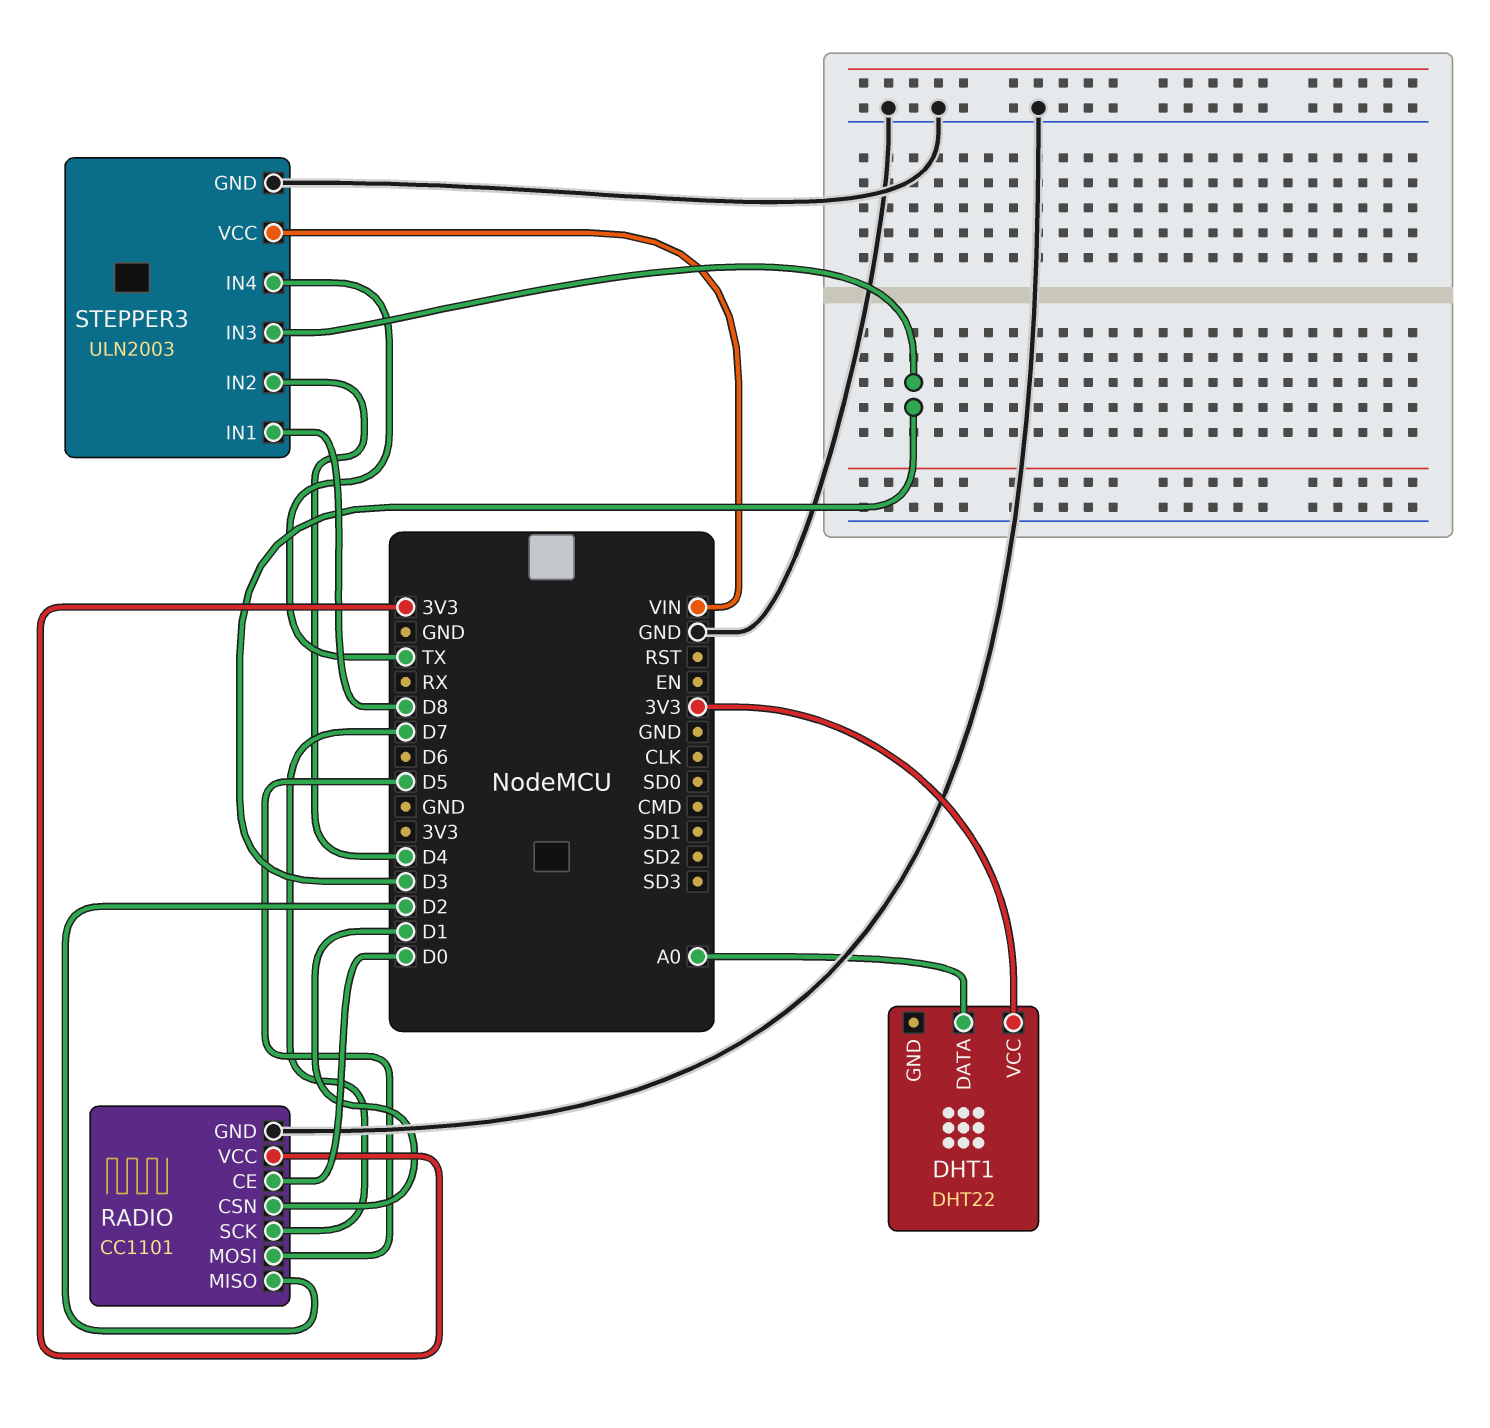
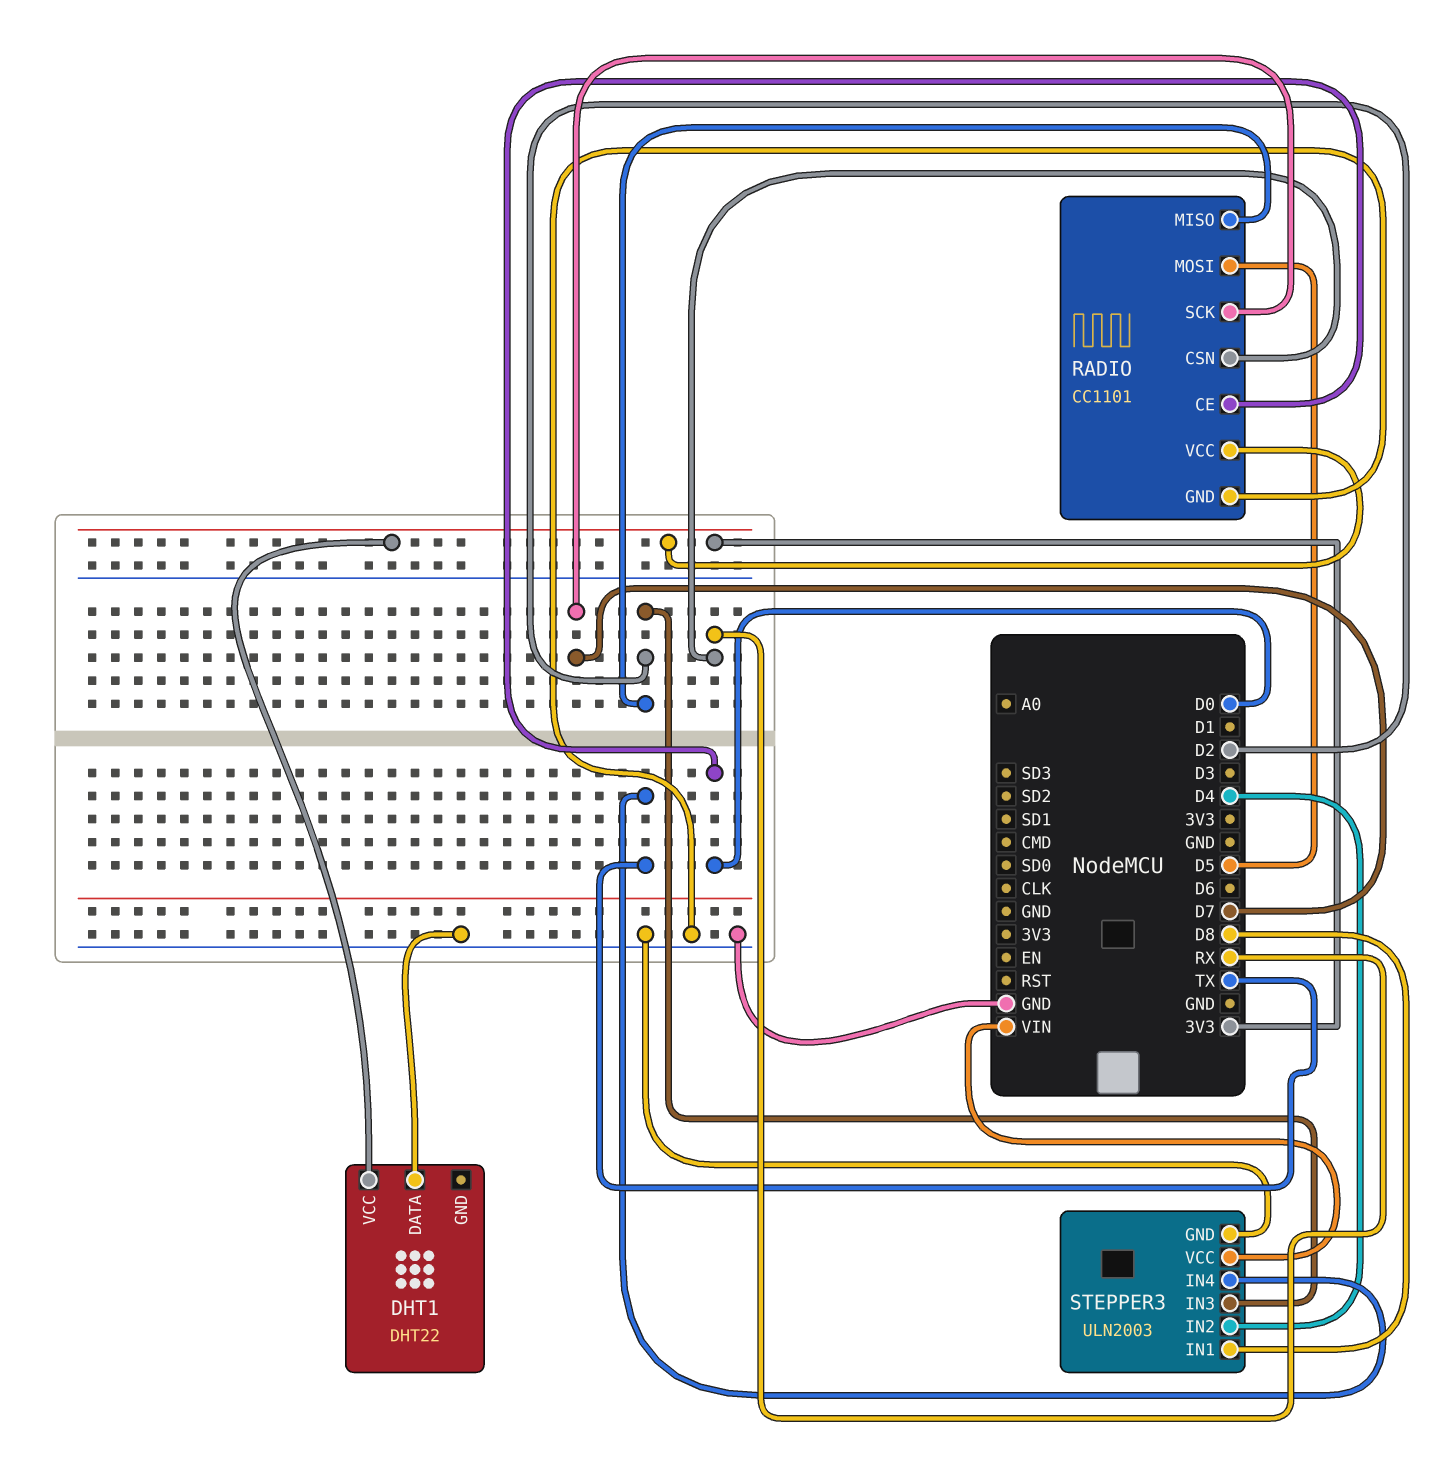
DHT1 pin DATA: A0 -> GND
RADIO pin CSN: D1 -> RX
STEPPER3 pin IN3: D3 -> D2

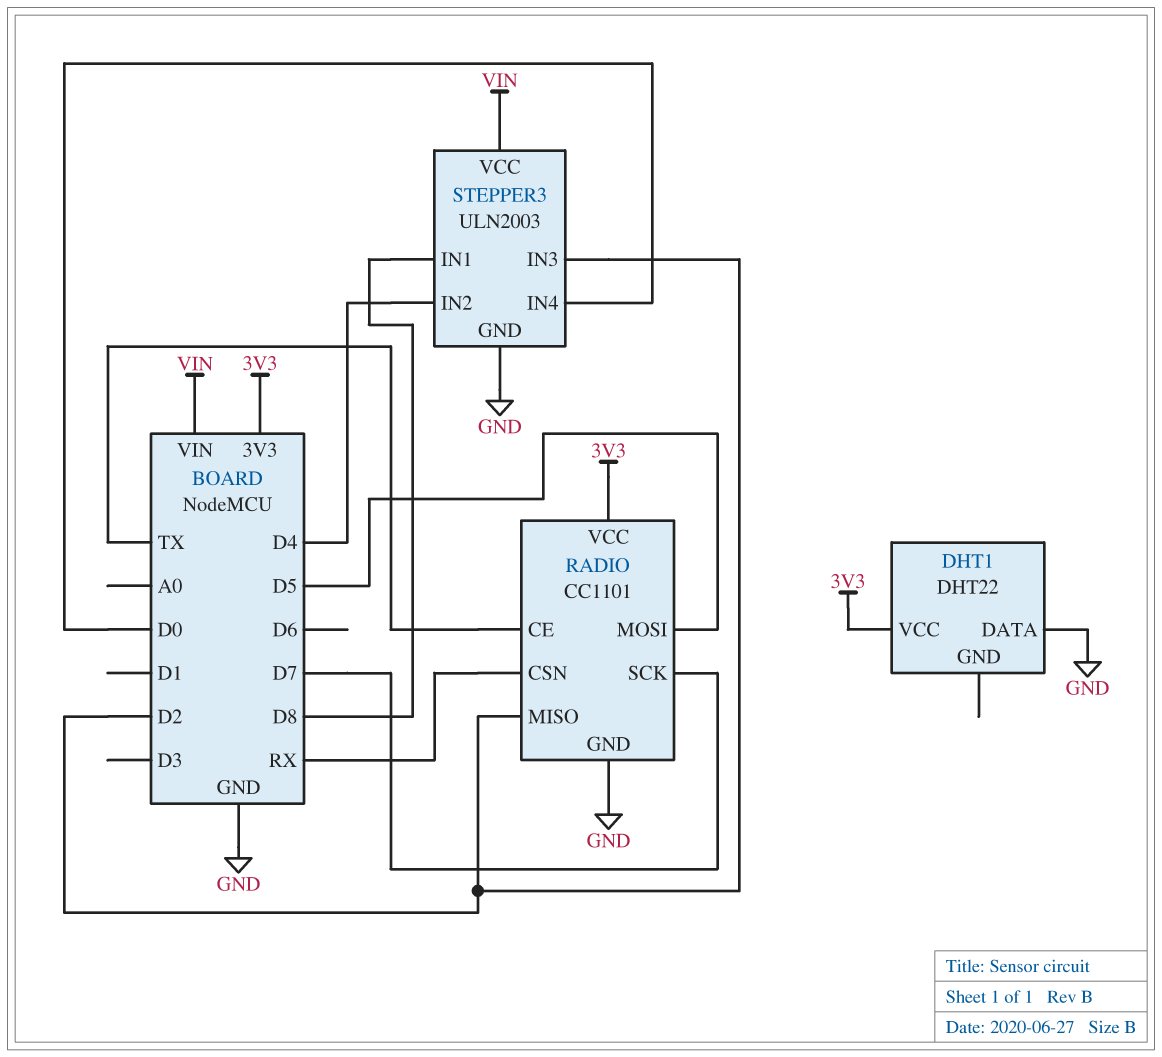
RADIO pin CE: D0 -> TX
STEPPER3 pin IN4: TX -> D0

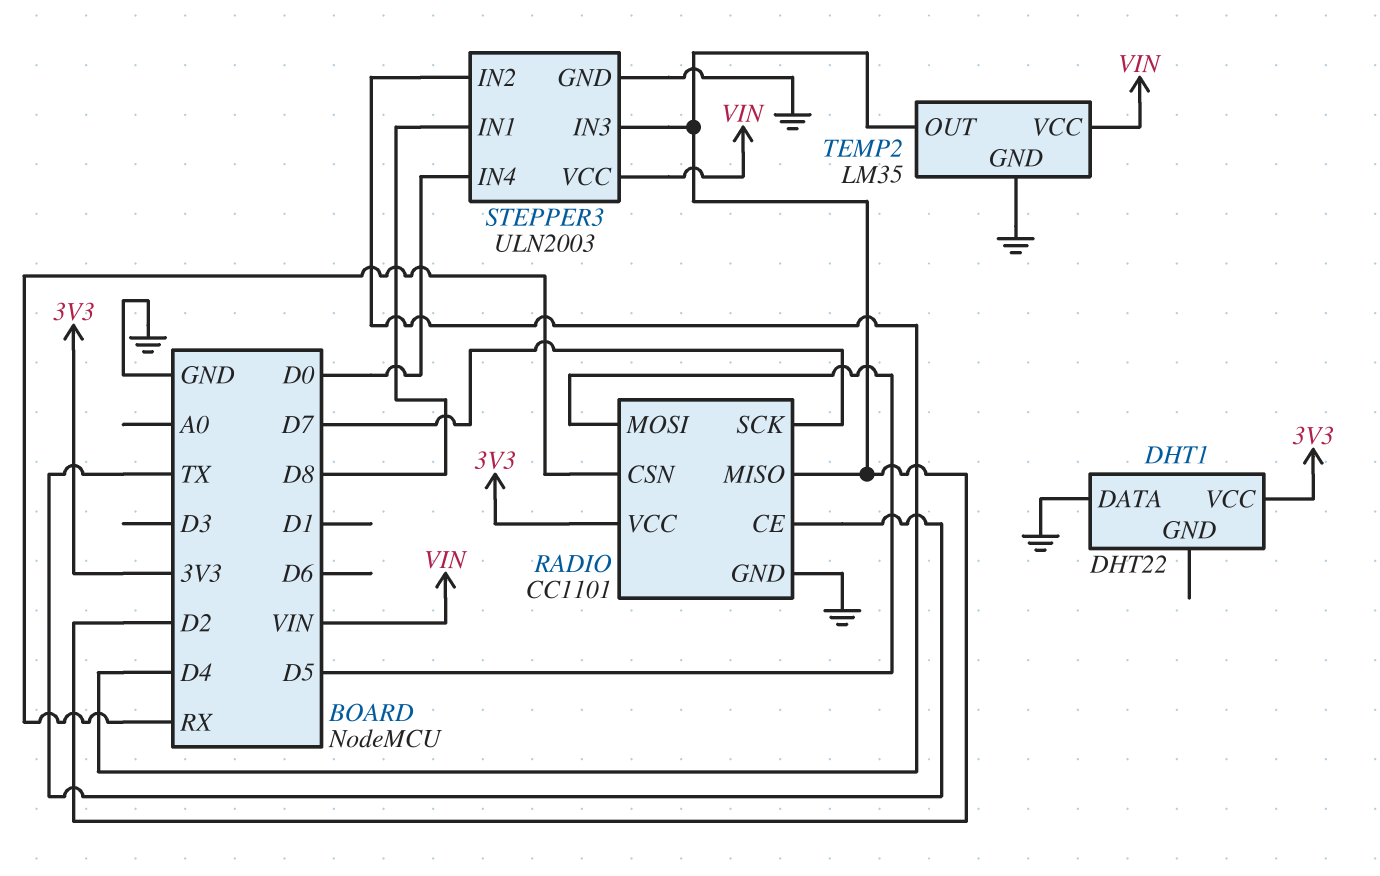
TEMP2: none -> LM35
TEMP2 pin GND: none -> GND
TEMP2 pin OUT: none -> D2
TEMP2 pin VCC: none -> VIN

